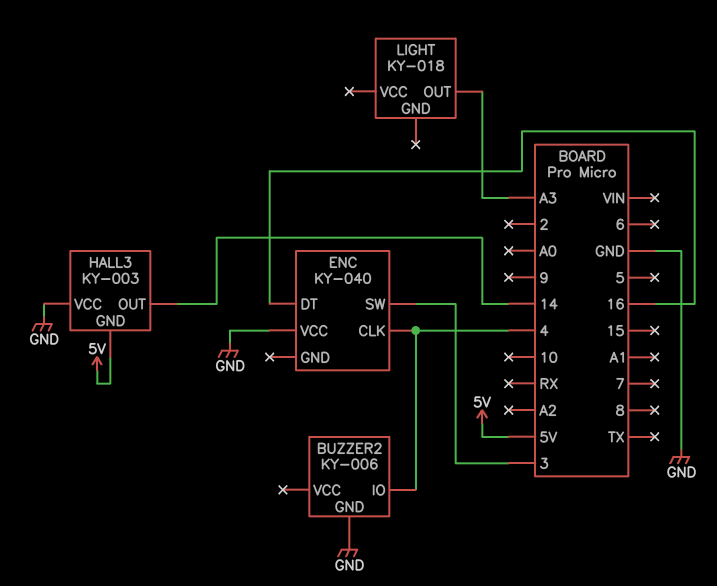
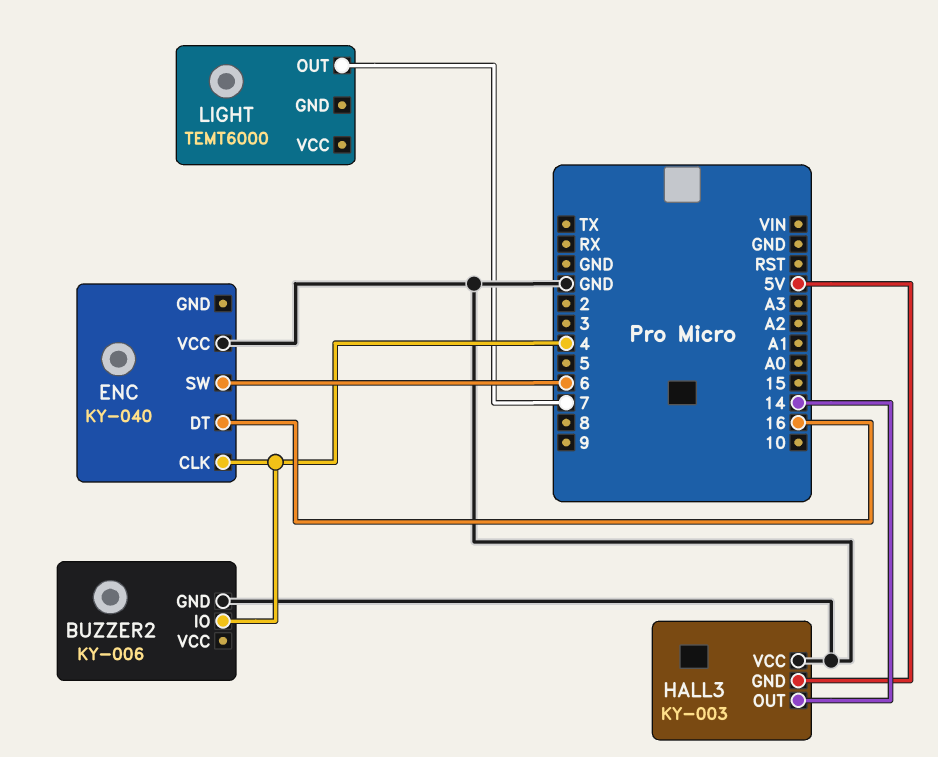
ENC pin SW: 3 -> 6
LIGHT: KY-018 -> TEMT6000
LIGHT pin OUT: A3 -> 7

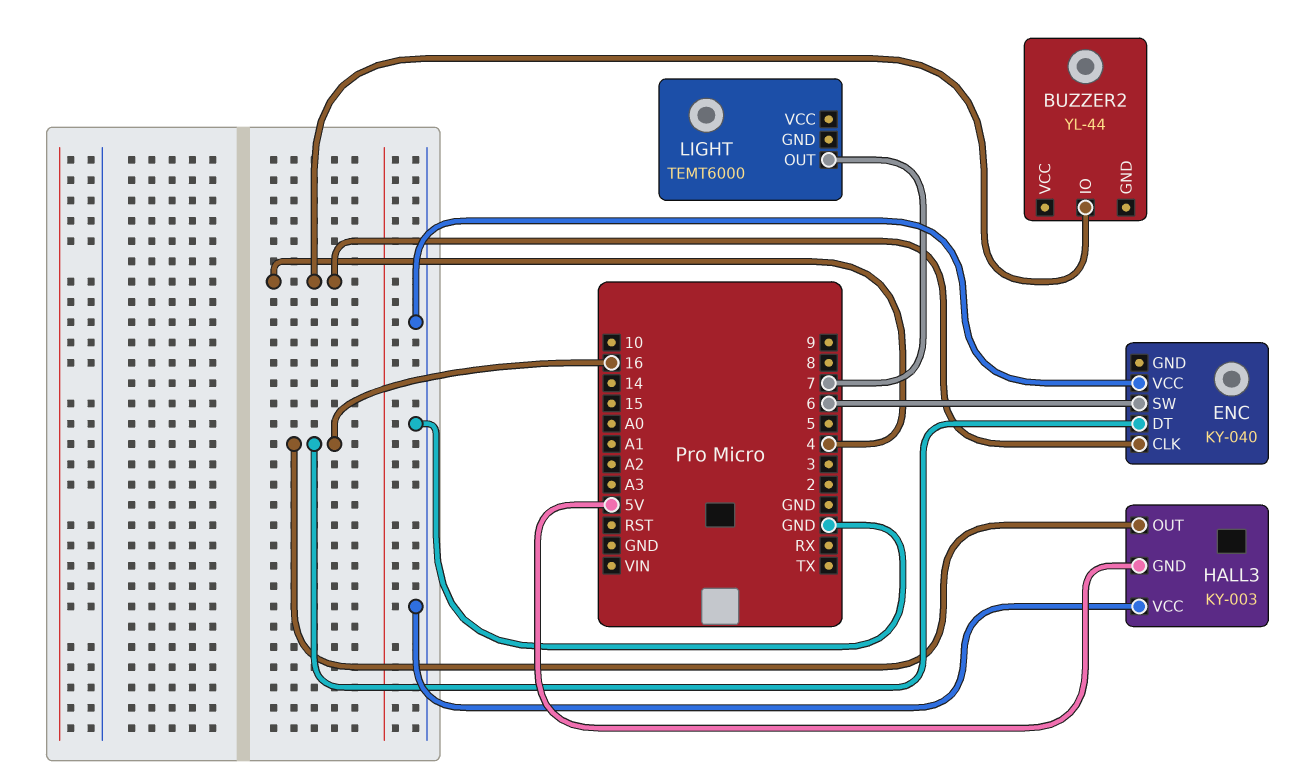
BUZZER2: KY-006 -> YL-44
BUZZER2 pin GND: GND -> none
HALL3 pin OUT: 14 -> 16

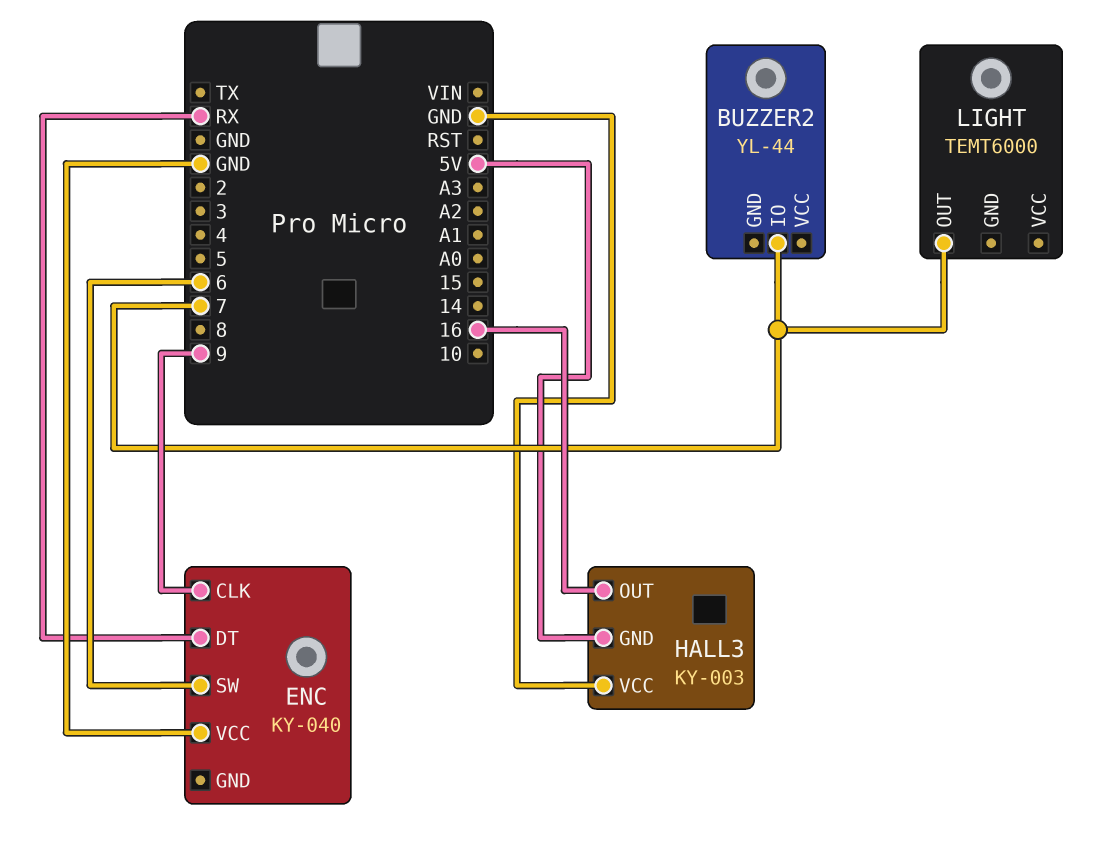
BUZZER2 pin IO: 4 -> 7
ENC pin CLK: 4 -> 9
ENC pin DT: 16 -> RX

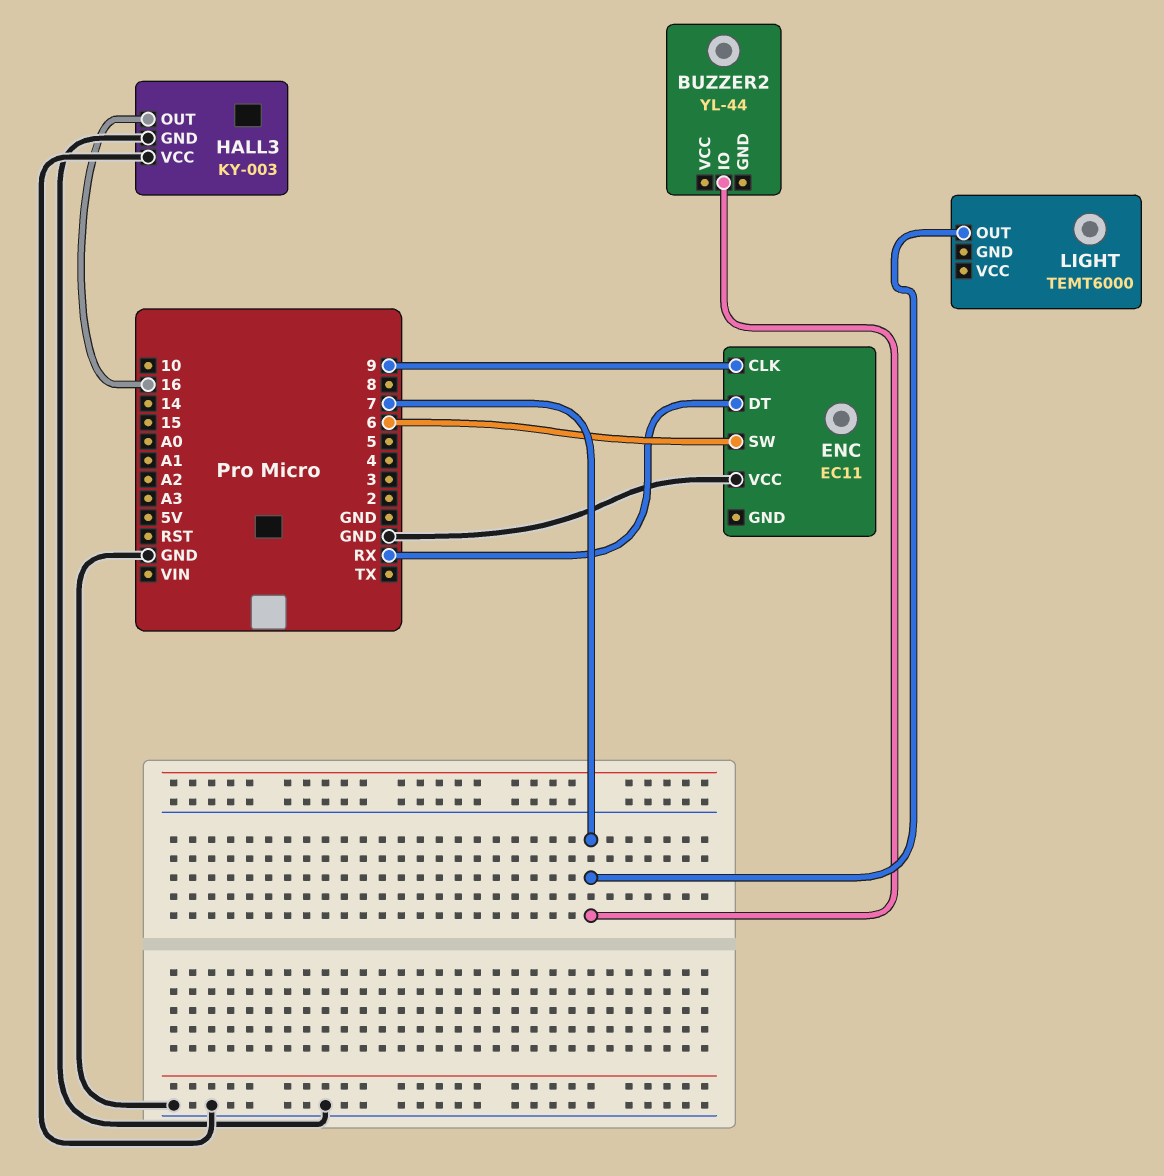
ENC: KY-040 -> EC11
HALL3 pin GND: 5V -> GND

